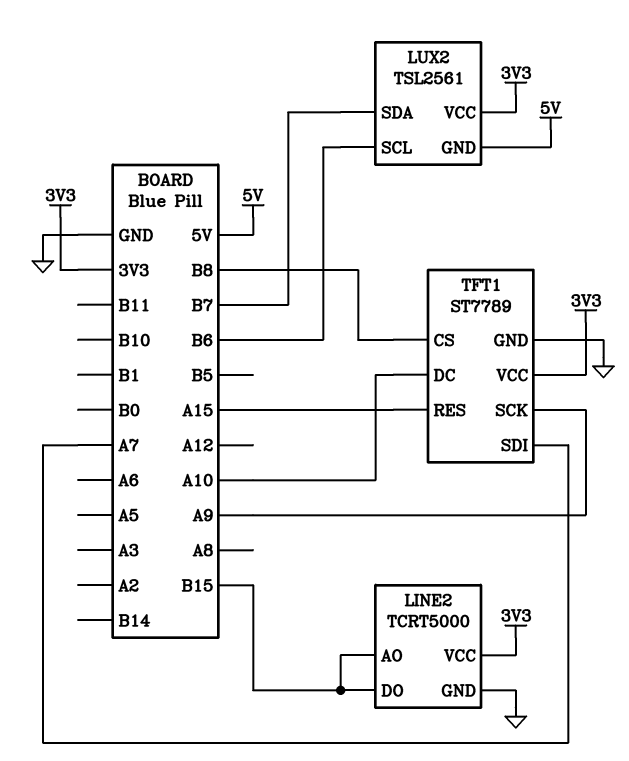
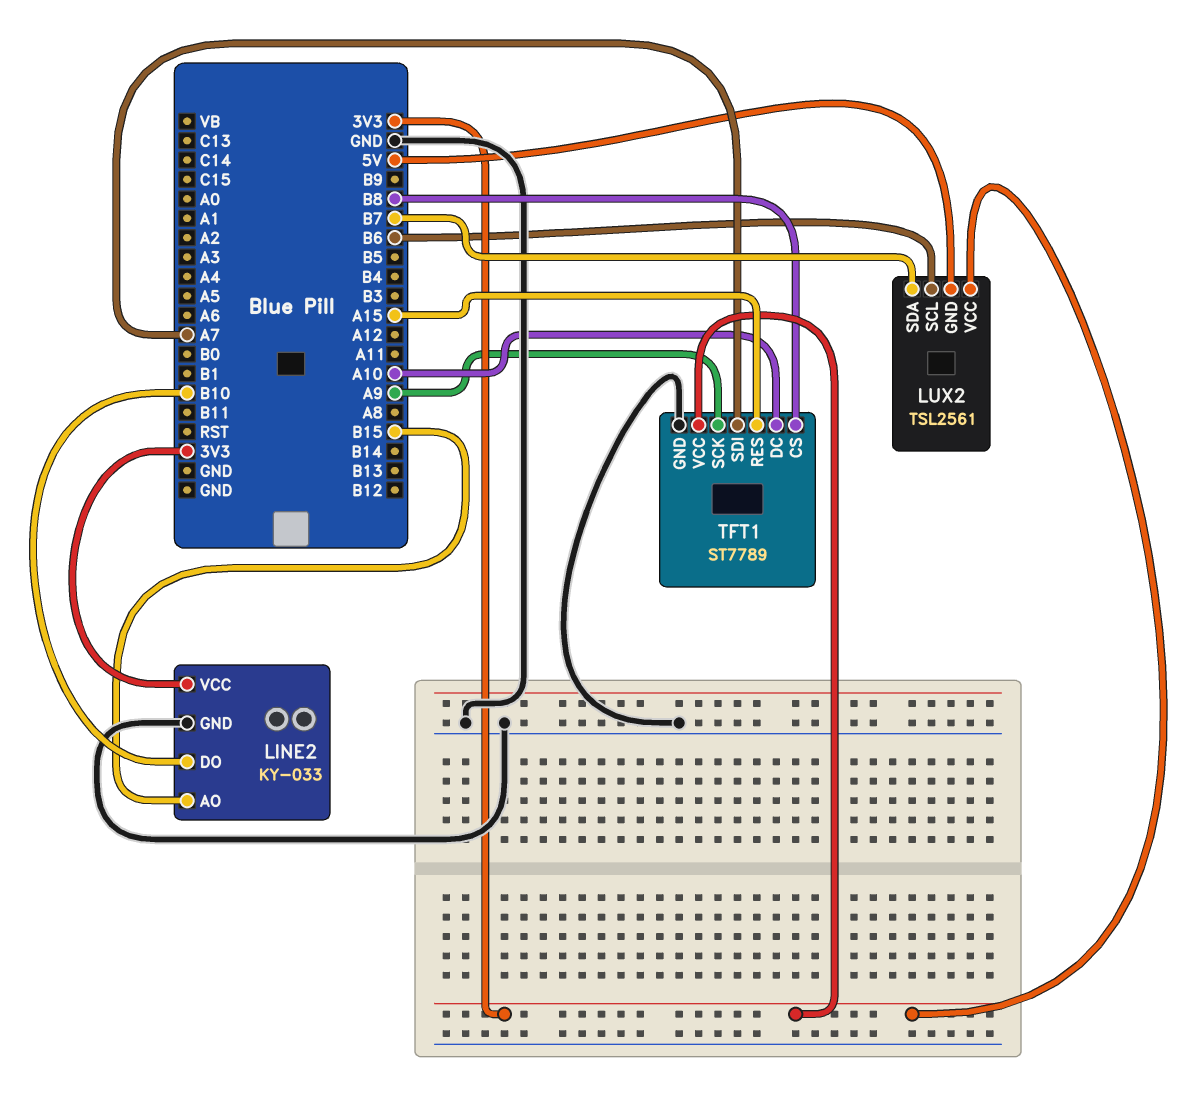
LINE2: TCRT5000 -> KY-033
LINE2 pin DO: B15 -> B10

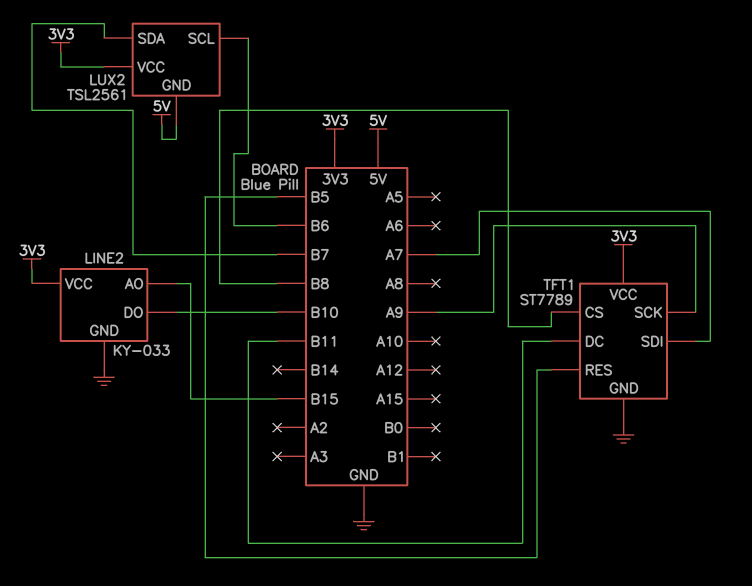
TFT1 pin DC: A10 -> B11
TFT1 pin RES: A15 -> B5

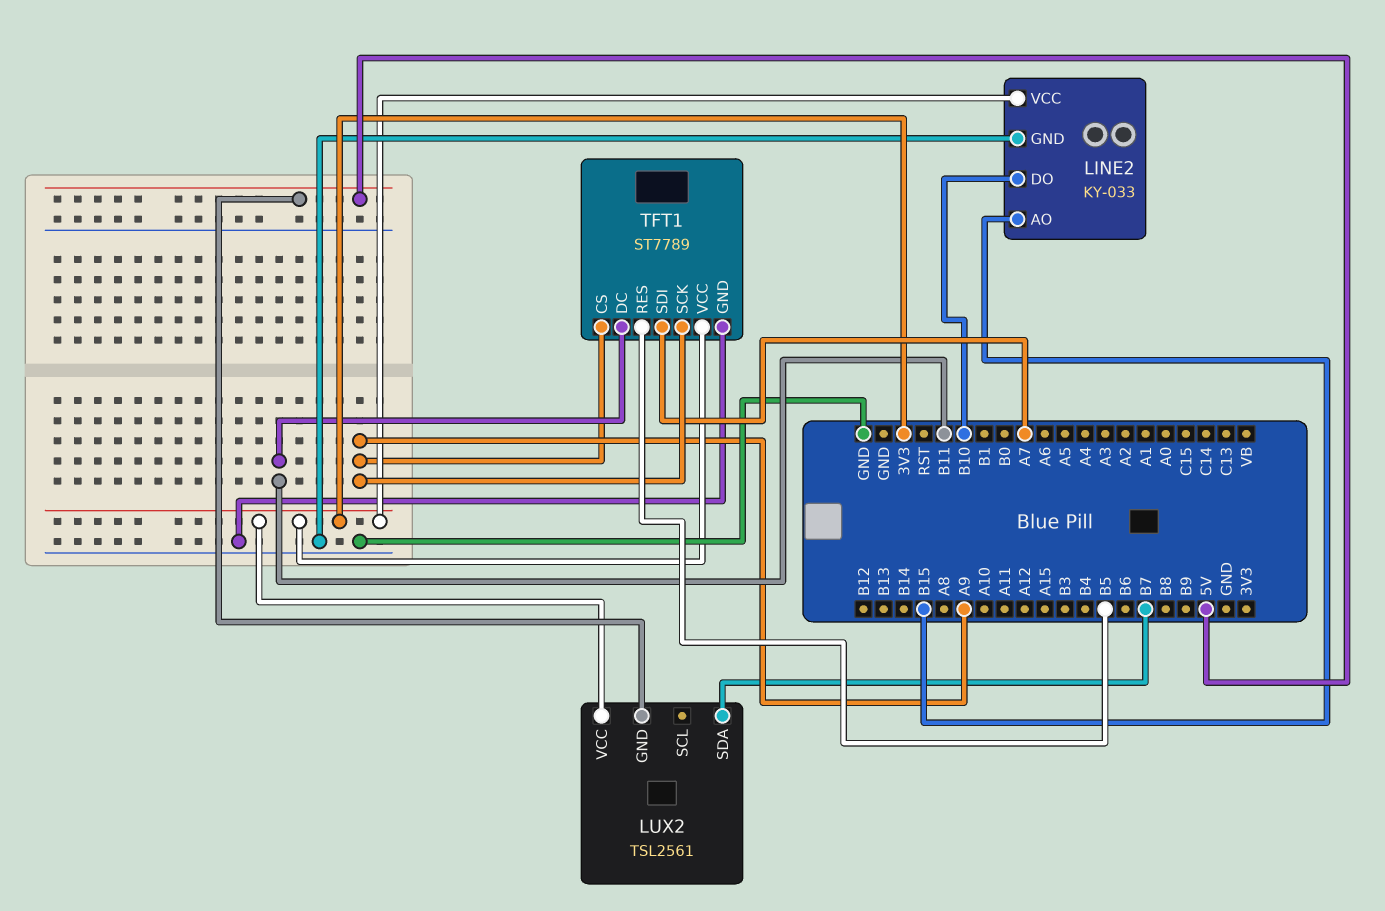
LUX2 pin SCL: B6 -> none
TFT1 pin CS: B8 -> A9

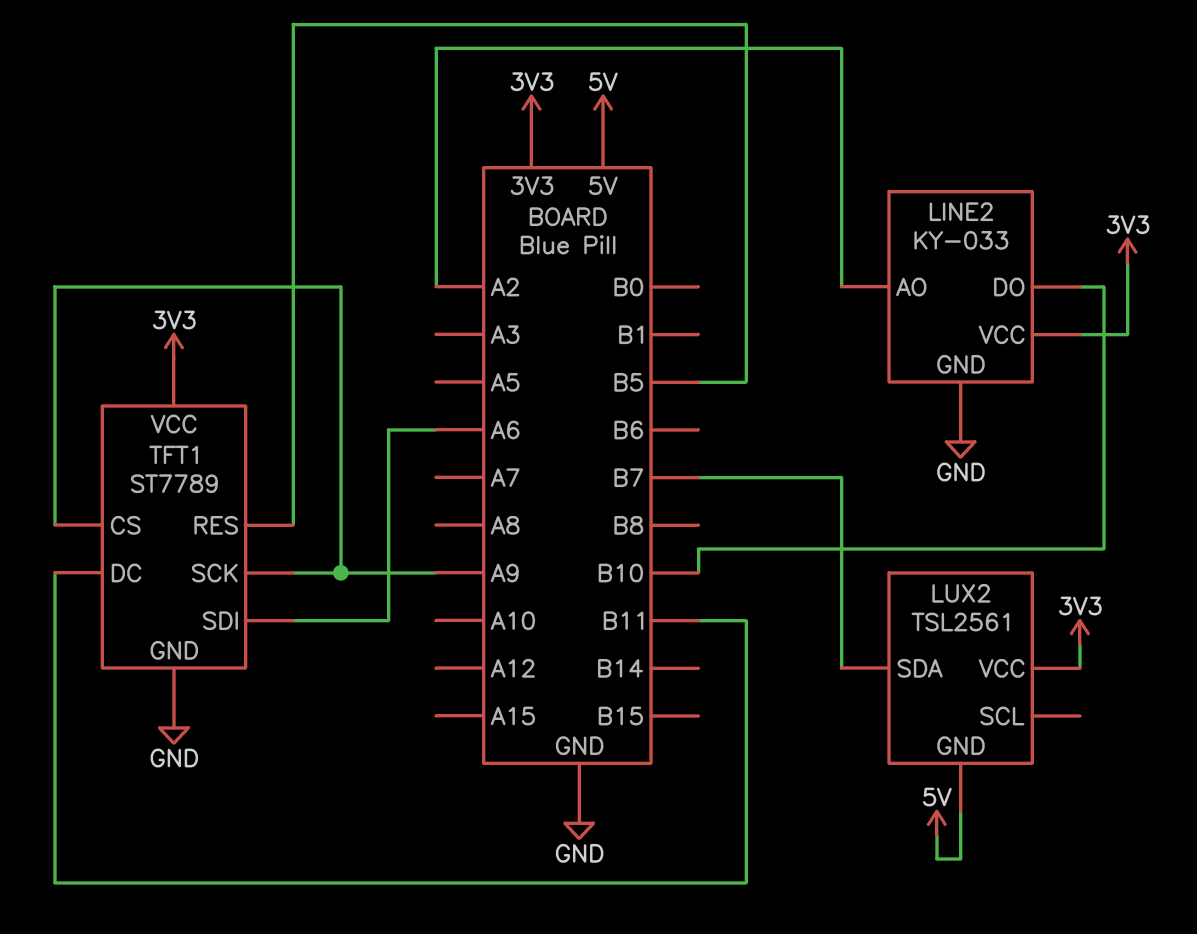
LINE2 pin AO: B15 -> A2
TFT1 pin SDI: A7 -> A6

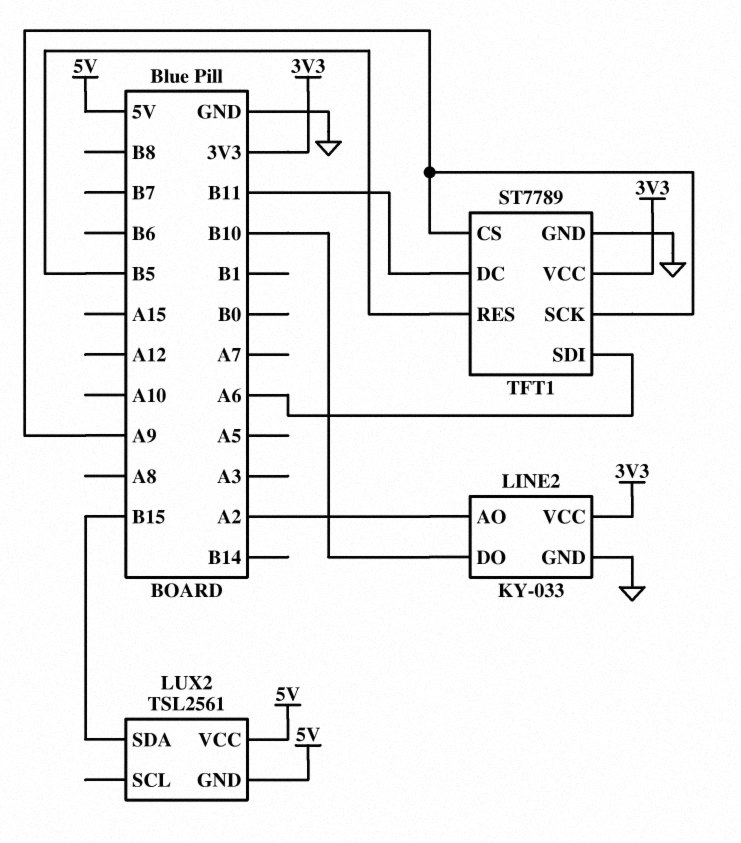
LUX2 pin SDA: B7 -> B15
LUX2 pin VCC: 3V3 -> 5V

